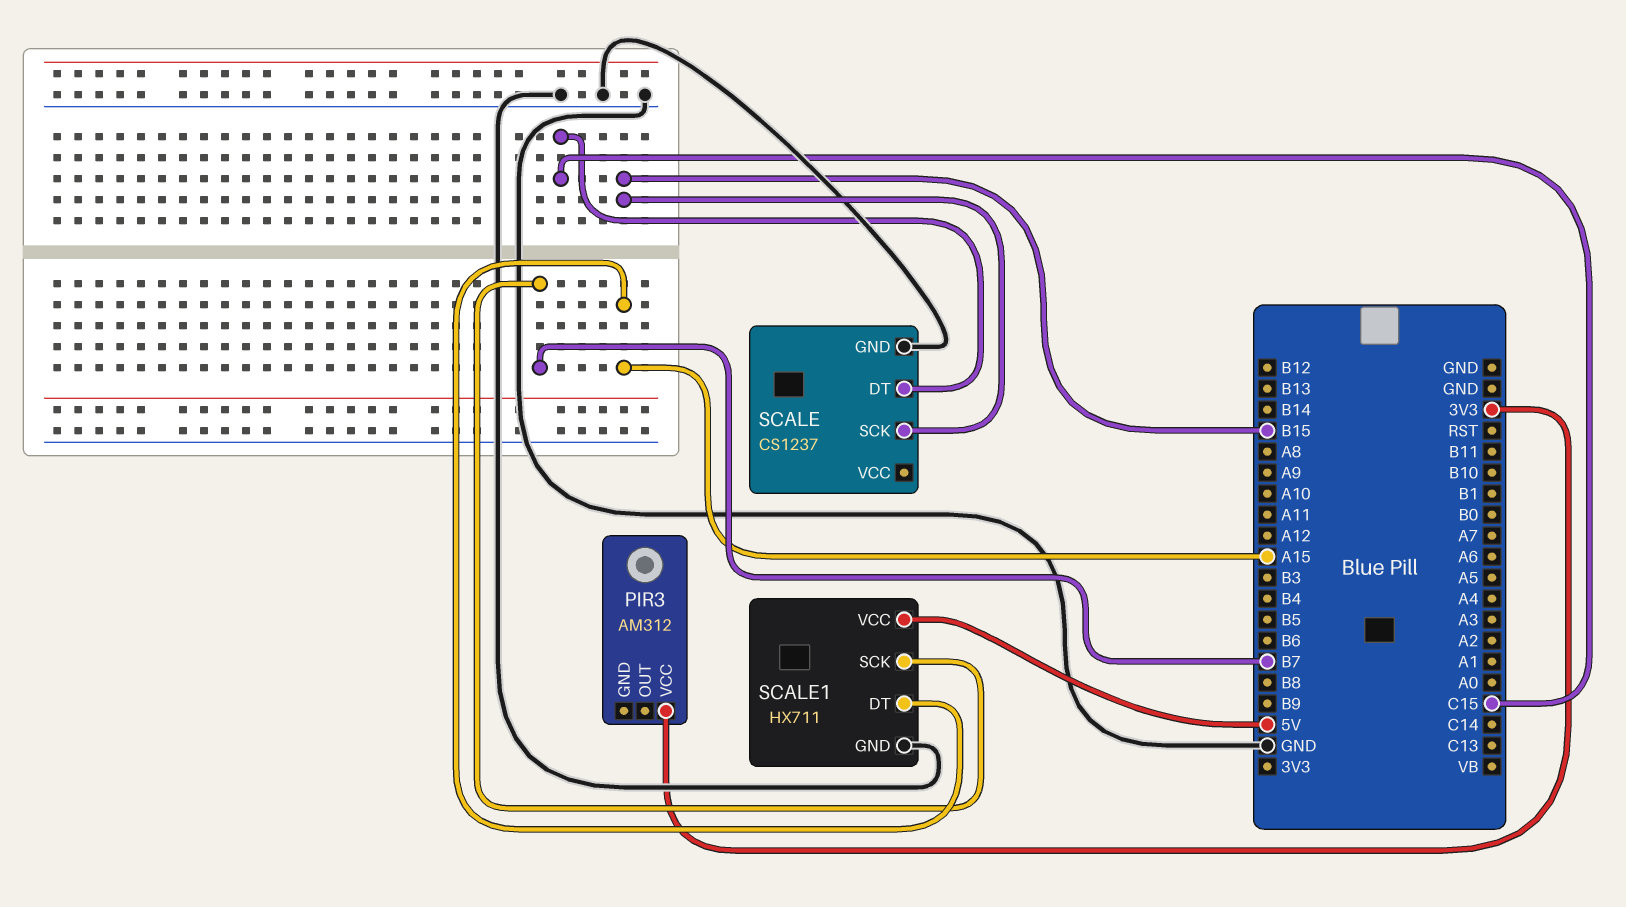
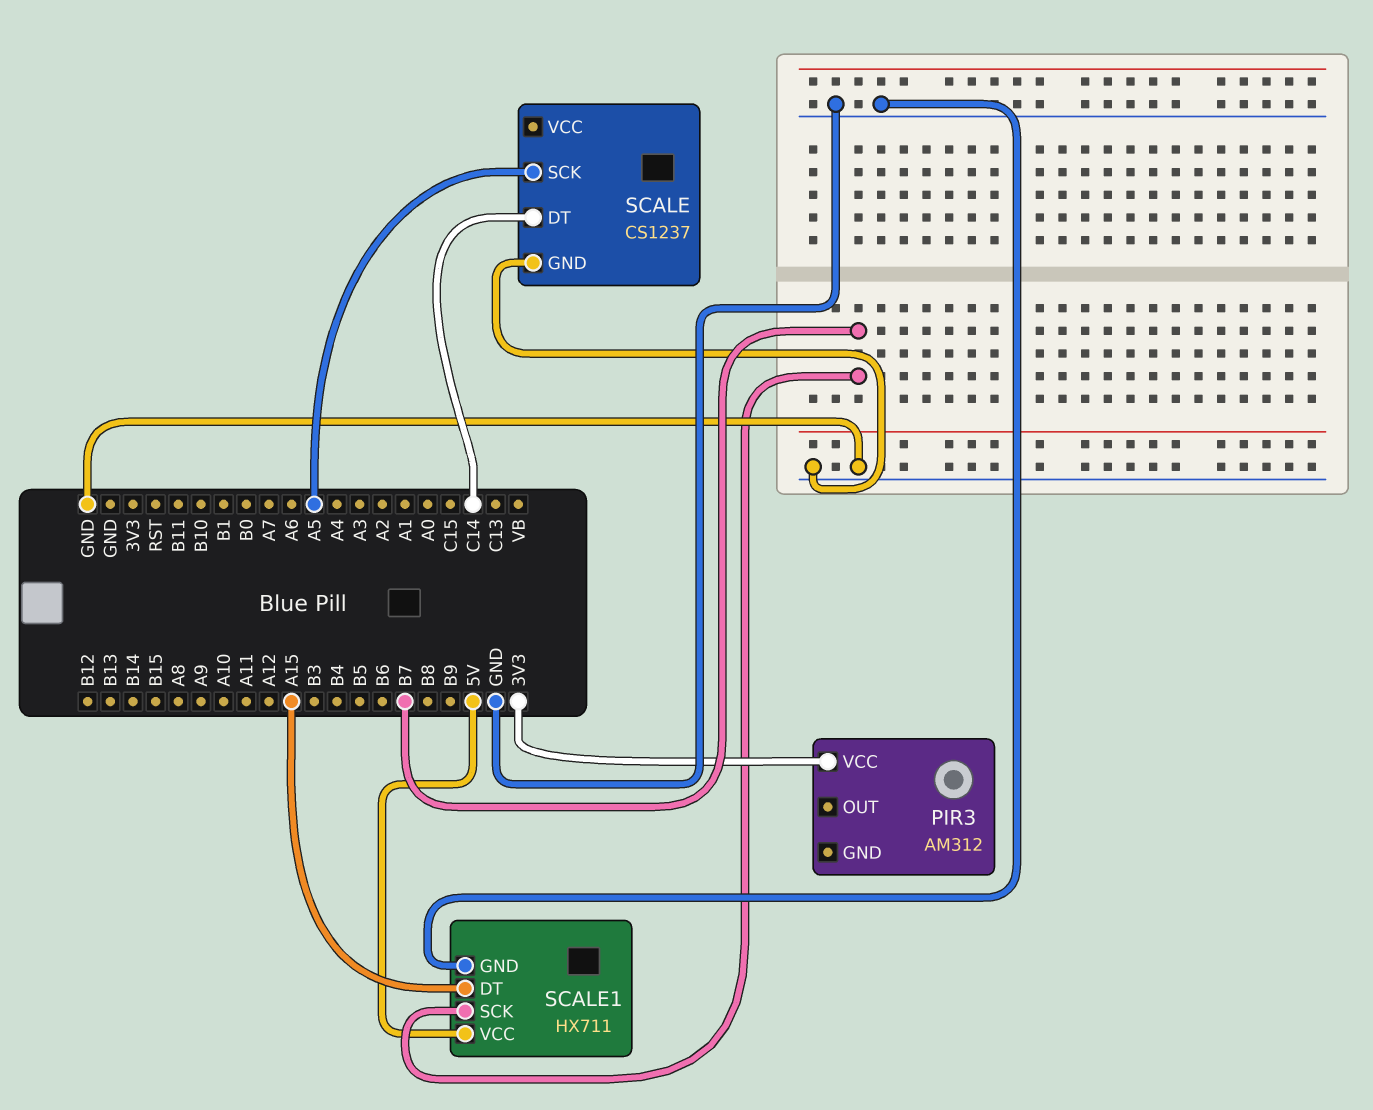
SCALE pin DT: C15 -> C14
SCALE pin SCK: B15 -> A5

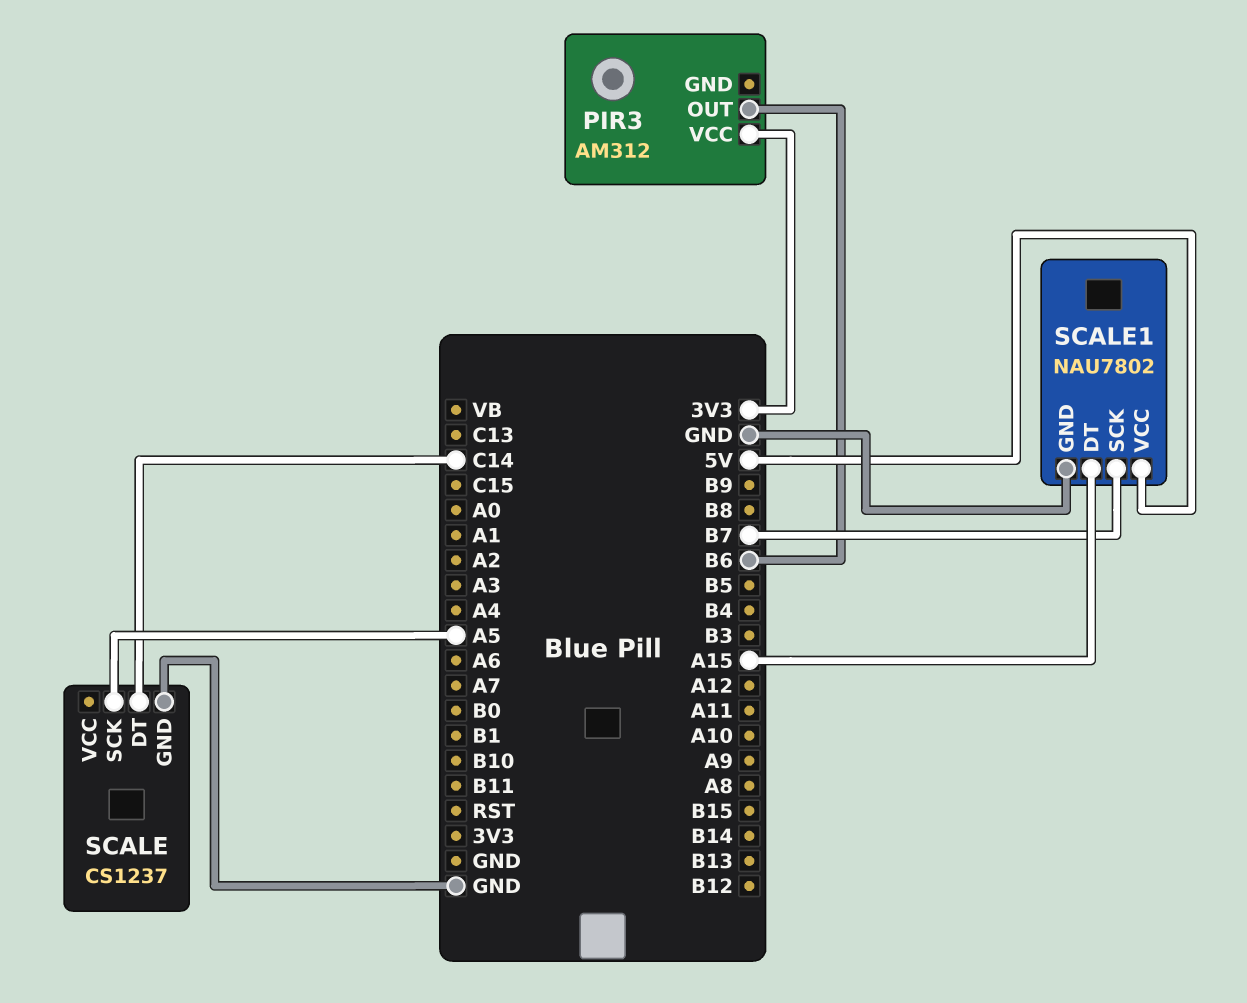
PIR3 pin OUT: none -> B6
SCALE1: HX711 -> NAU7802

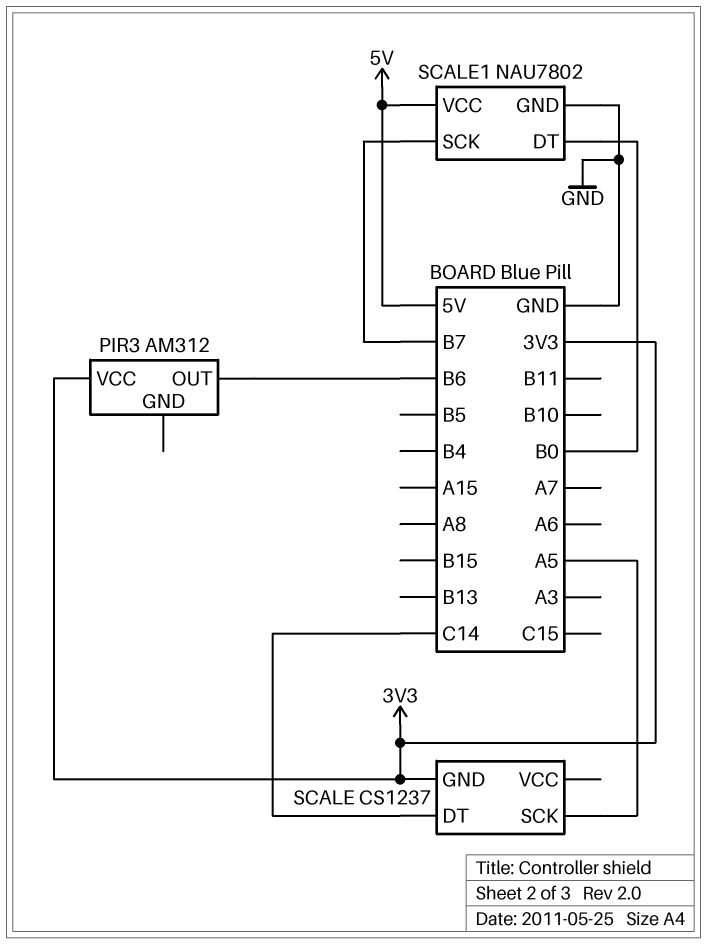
SCALE pin GND: GND -> 3V3
SCALE1 pin DT: A15 -> B0

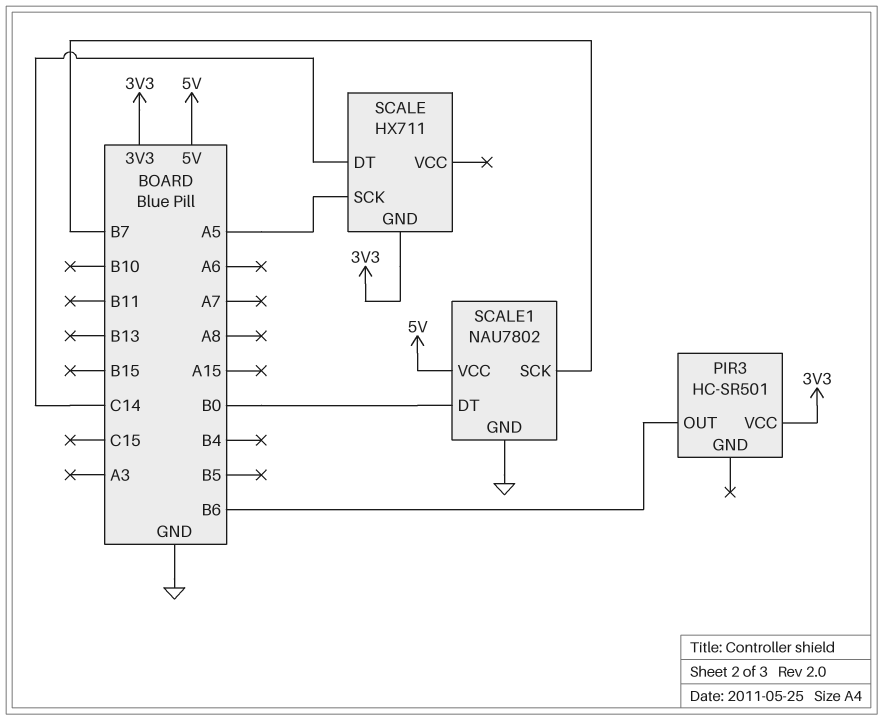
PIR3: AM312 -> HC-SR501
SCALE: CS1237 -> HX711

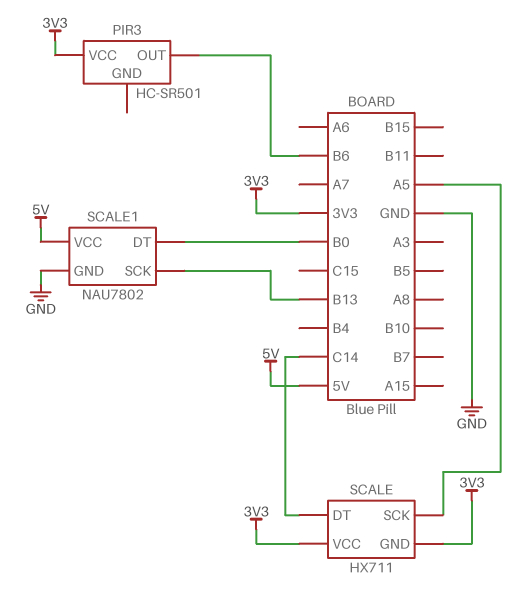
SCALE pin VCC: none -> 3V3
SCALE1 pin SCK: B7 -> B13

